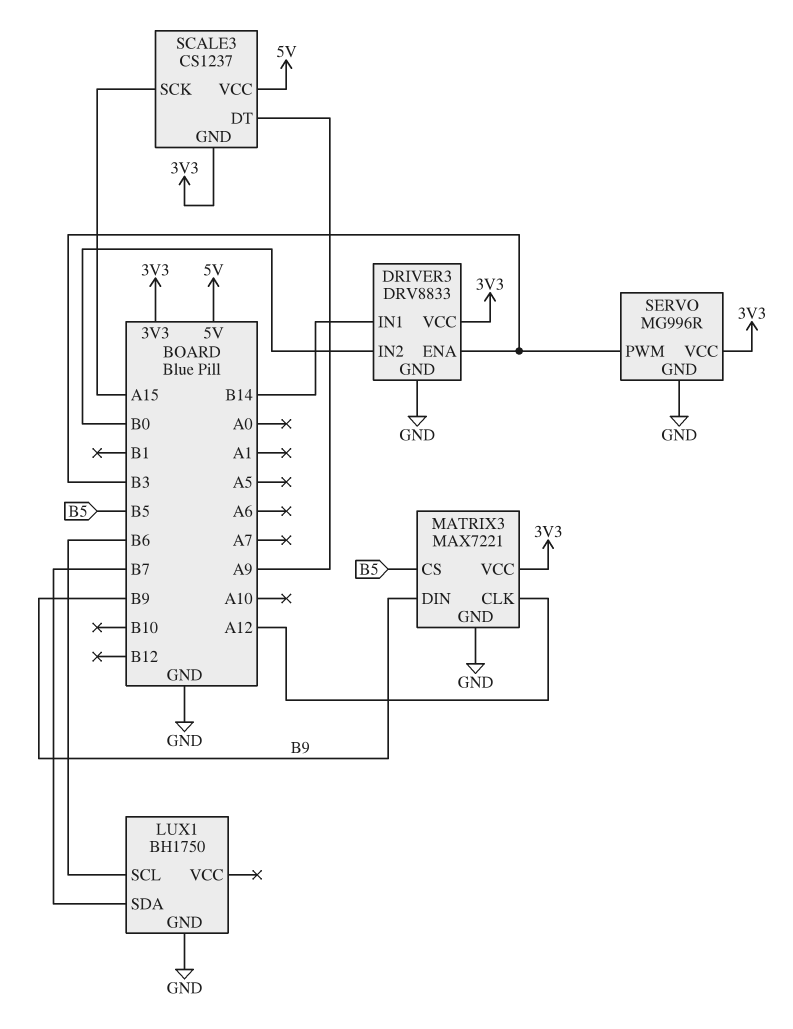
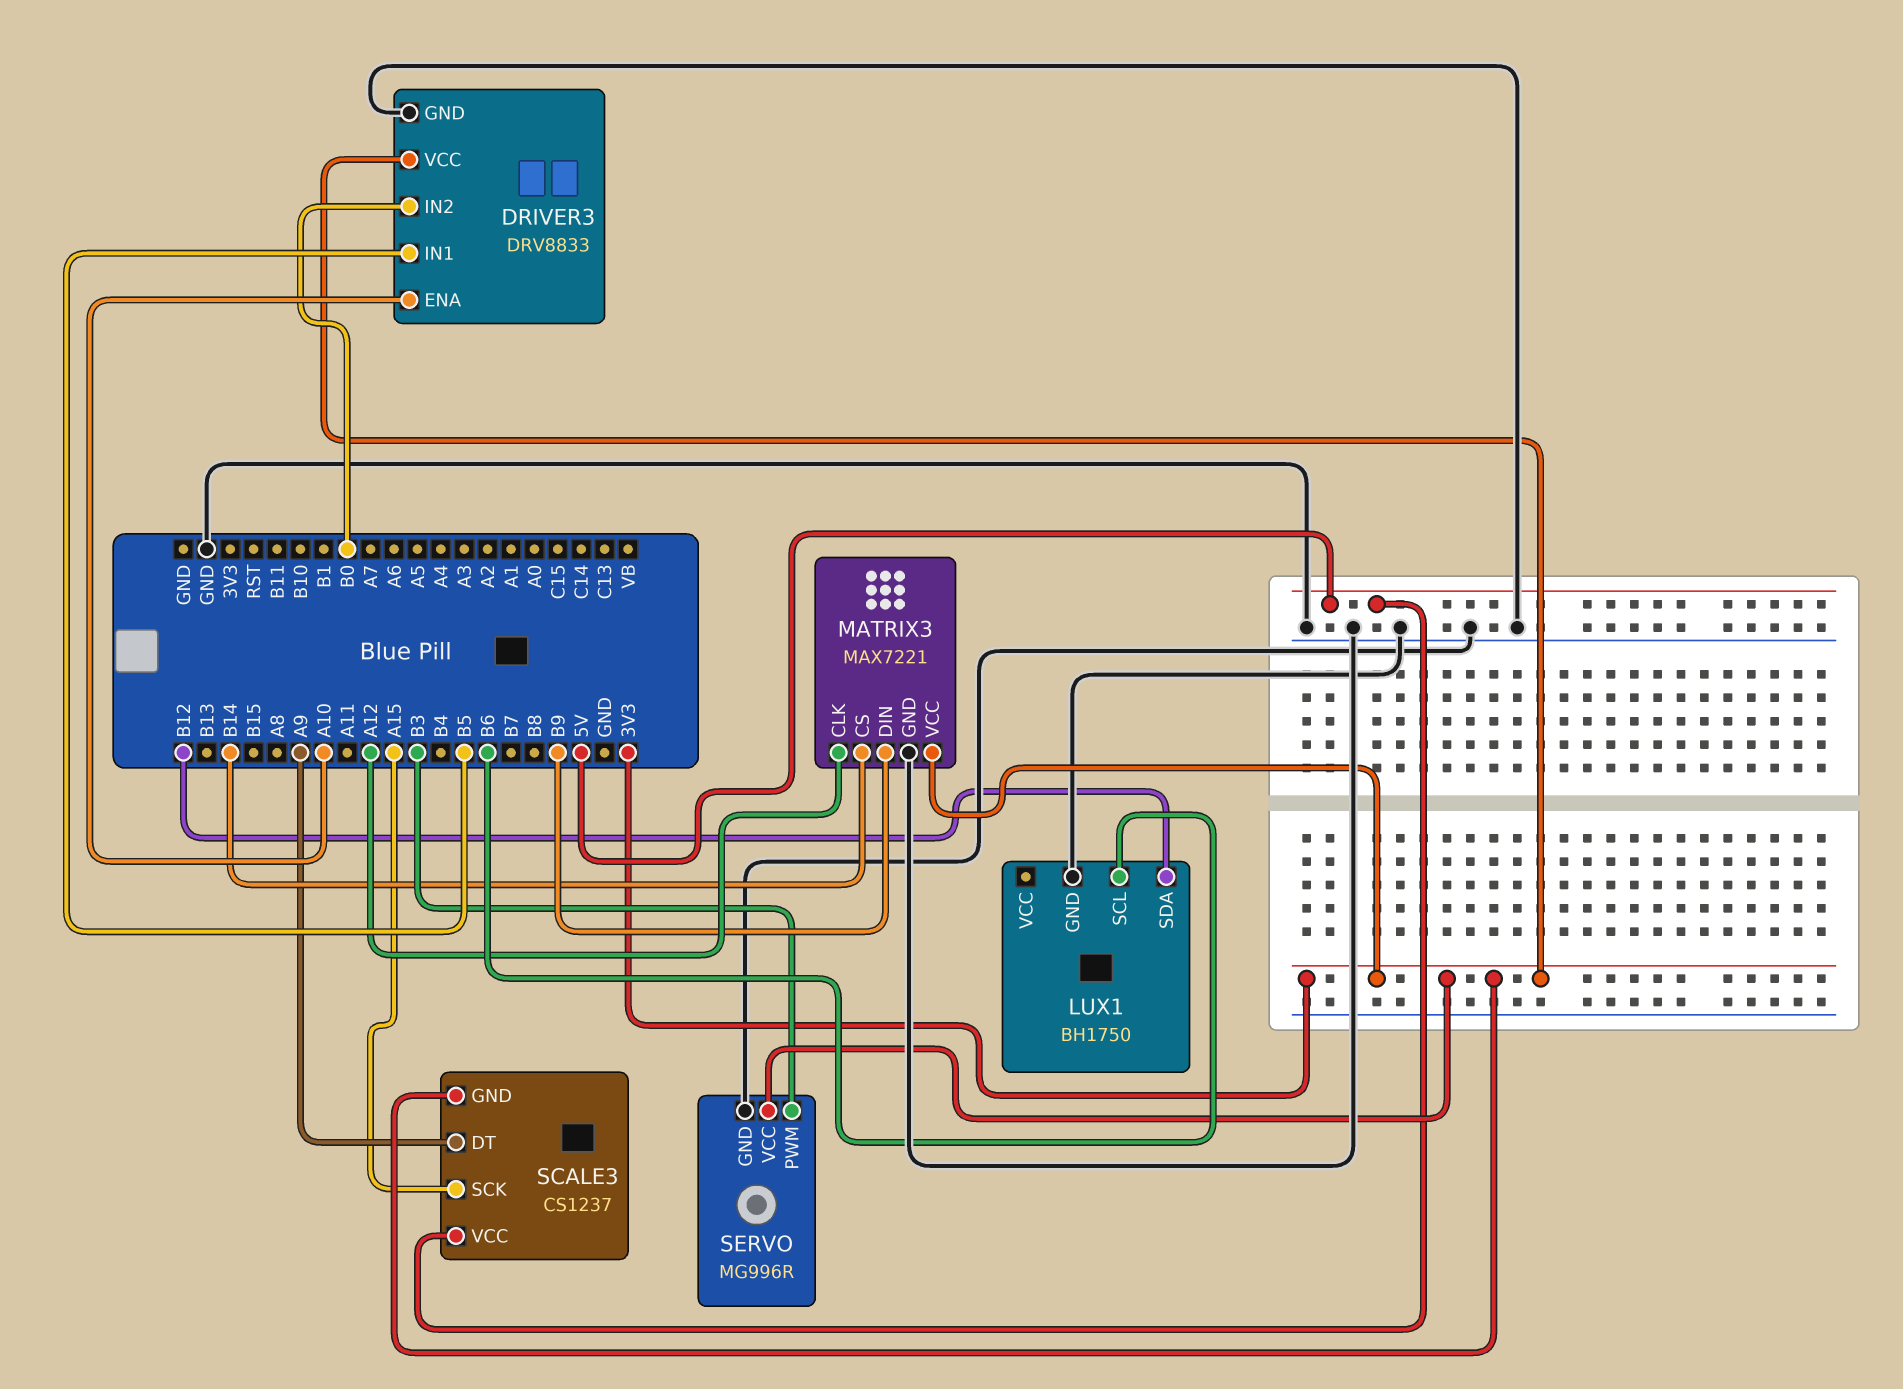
DRIVER3 pin ENA: B3 -> A10
DRIVER3 pin IN1: B14 -> B5
LUX1 pin SDA: B7 -> B12
MATRIX3 pin CS: B5 -> B14

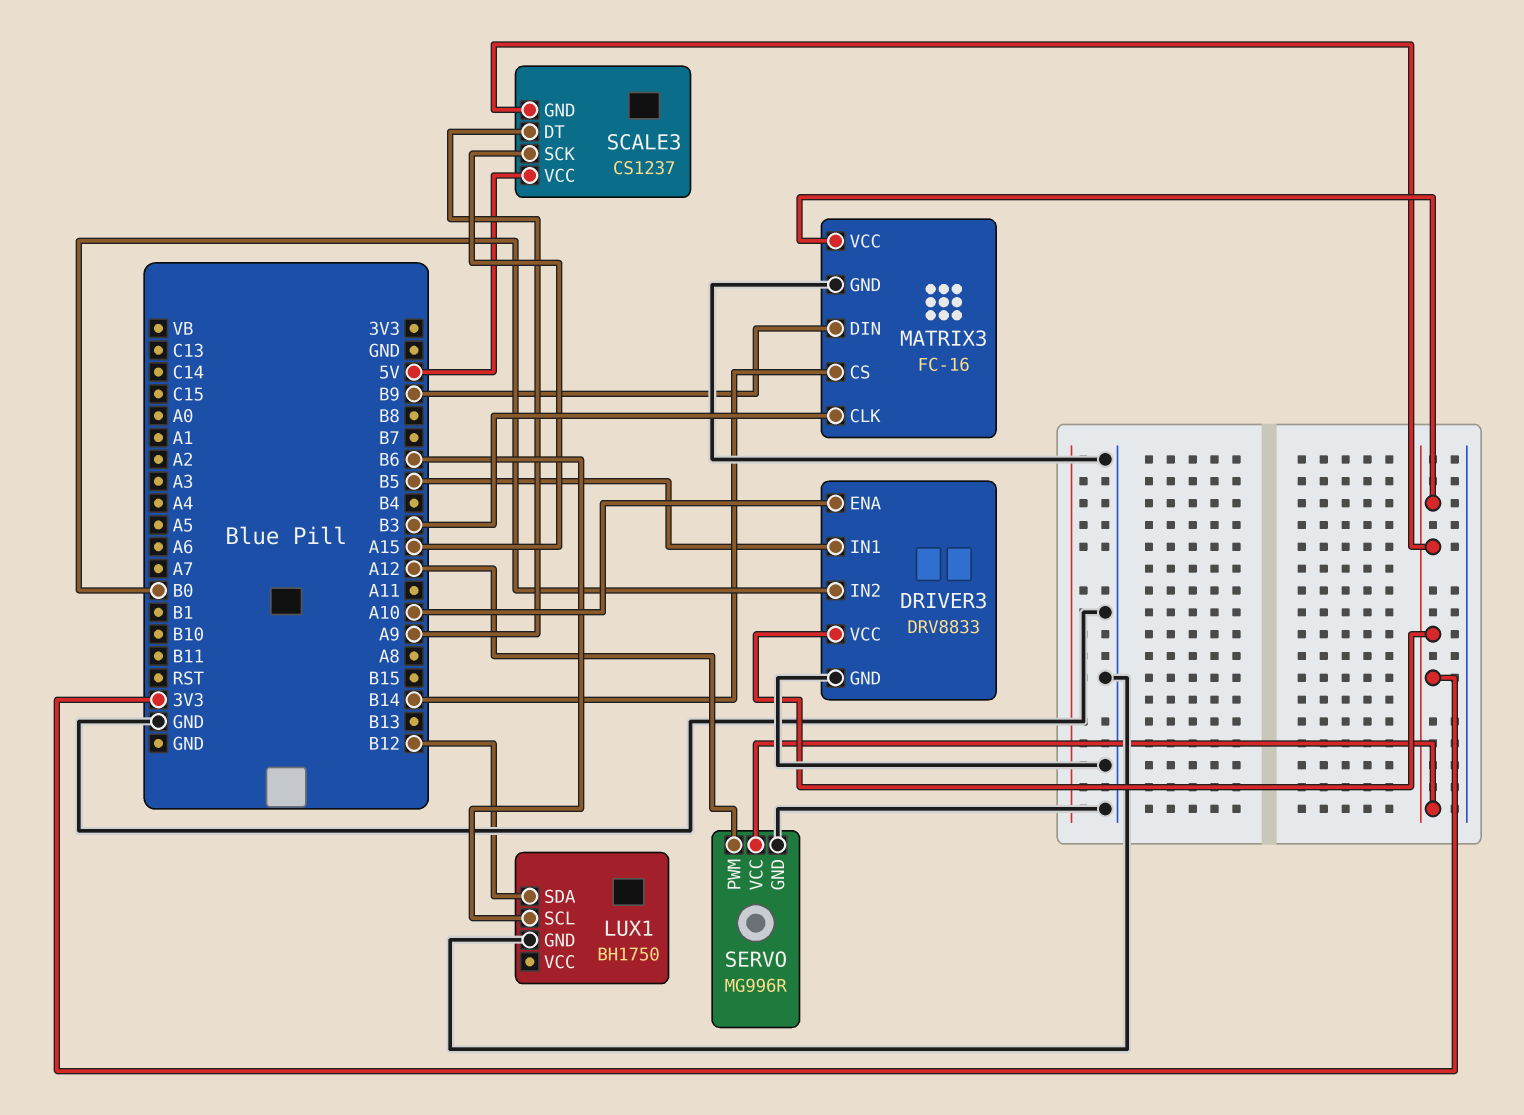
MATRIX3: MAX7221 -> FC-16
MATRIX3 pin CLK: A12 -> B3
SERVO pin PWM: B3 -> A12

